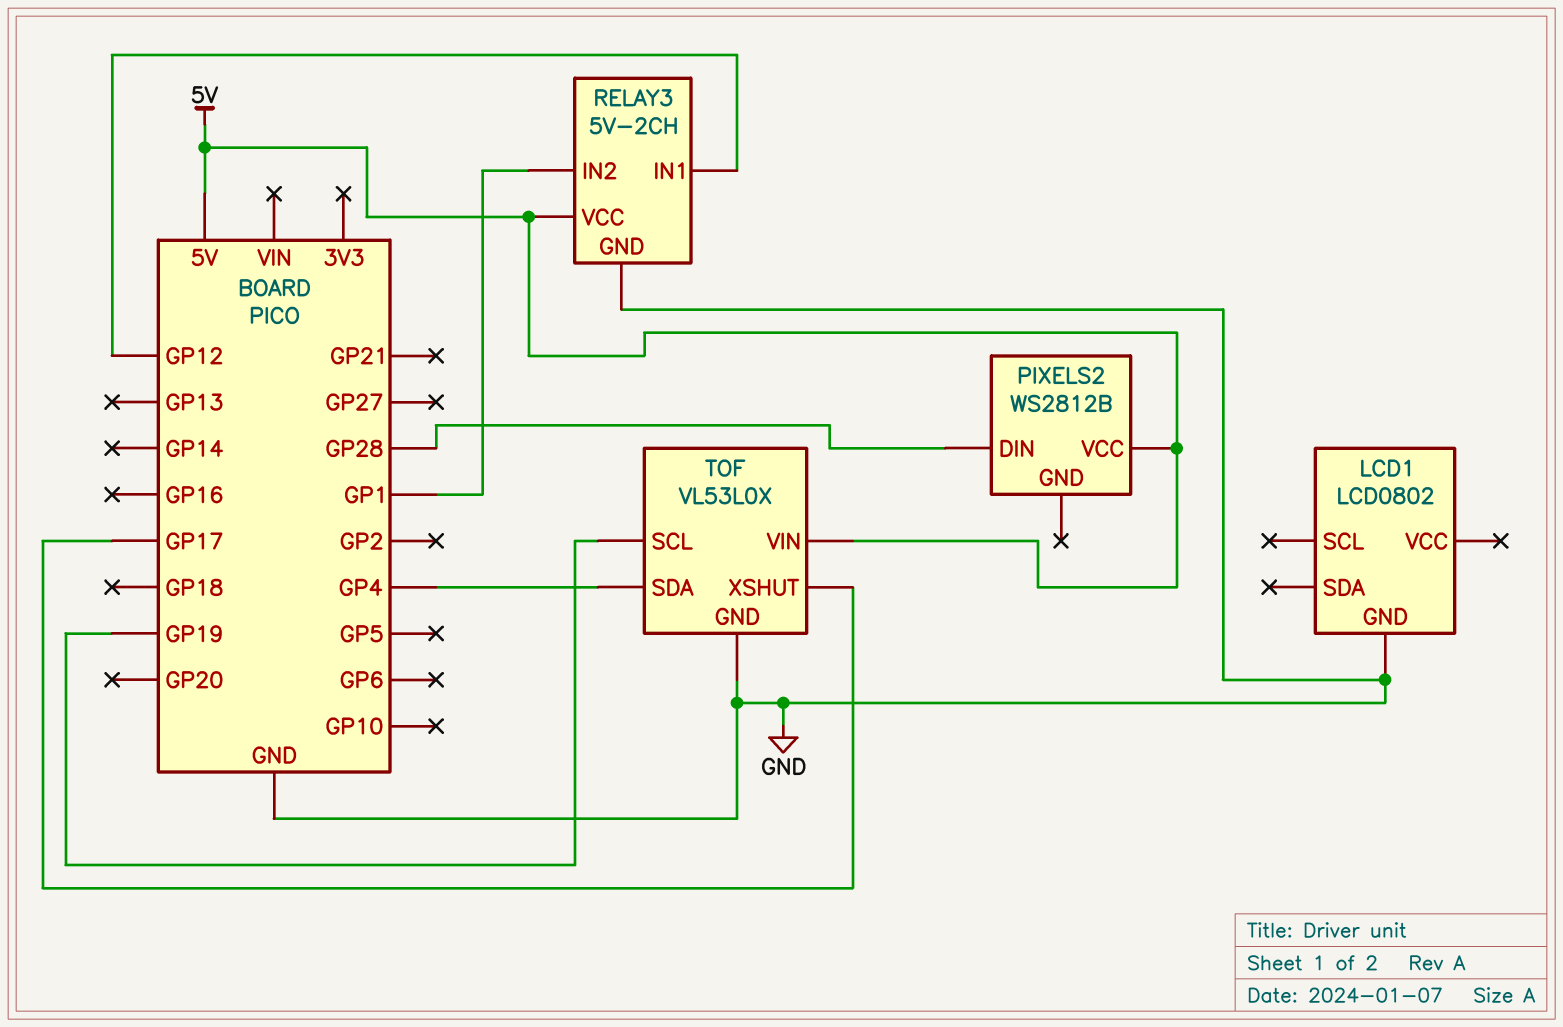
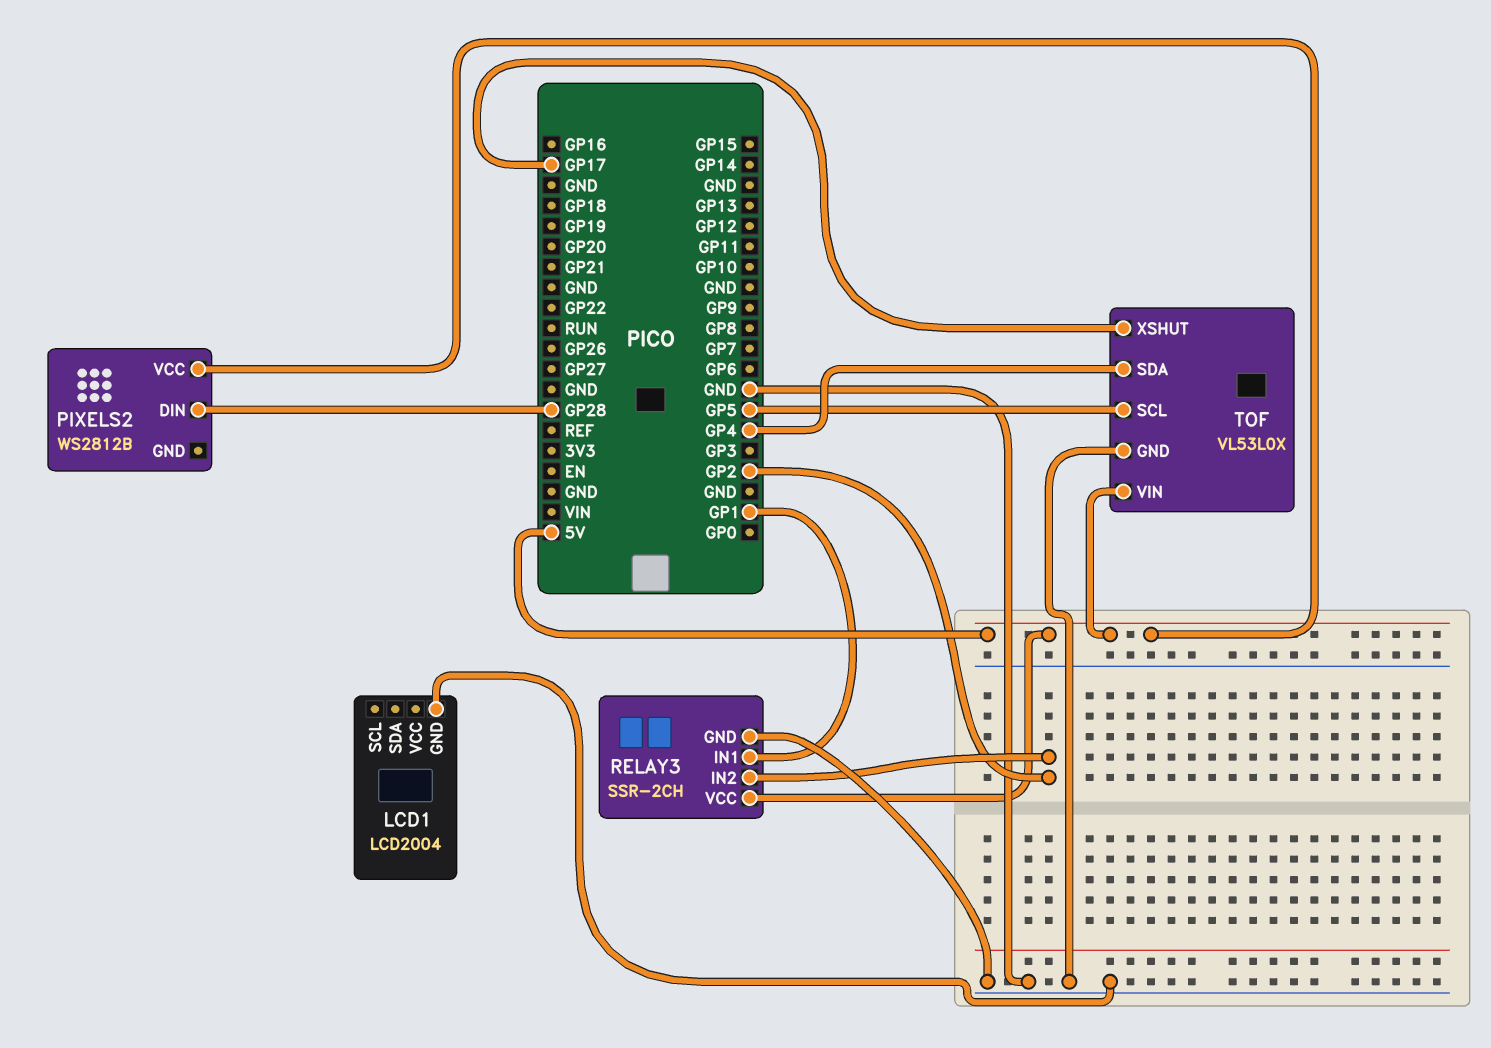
LCD1: LCD0802 -> LCD2004
RELAY3: 5V-2CH -> SSR-2CH
RELAY3 pin IN1: GP12 -> GP1
RELAY3 pin IN2: GP1 -> GP2
TOF pin SCL: GP19 -> GP5

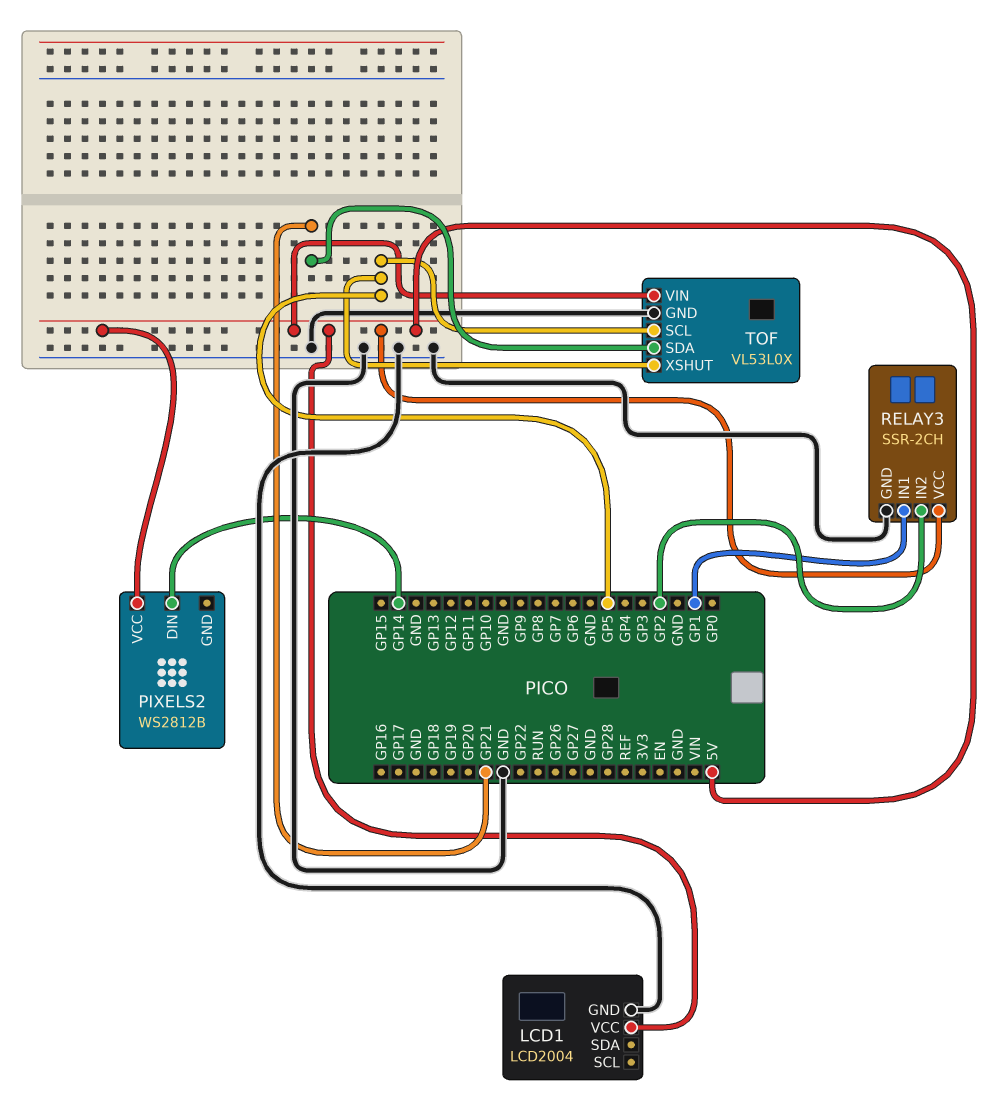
LCD1 pin VCC: none -> 5V
PIXELS2 pin DIN: GP28 -> GP14
TOF pin SDA: GP4 -> GP21
TOF pin XSHUT: GP17 -> GP5

